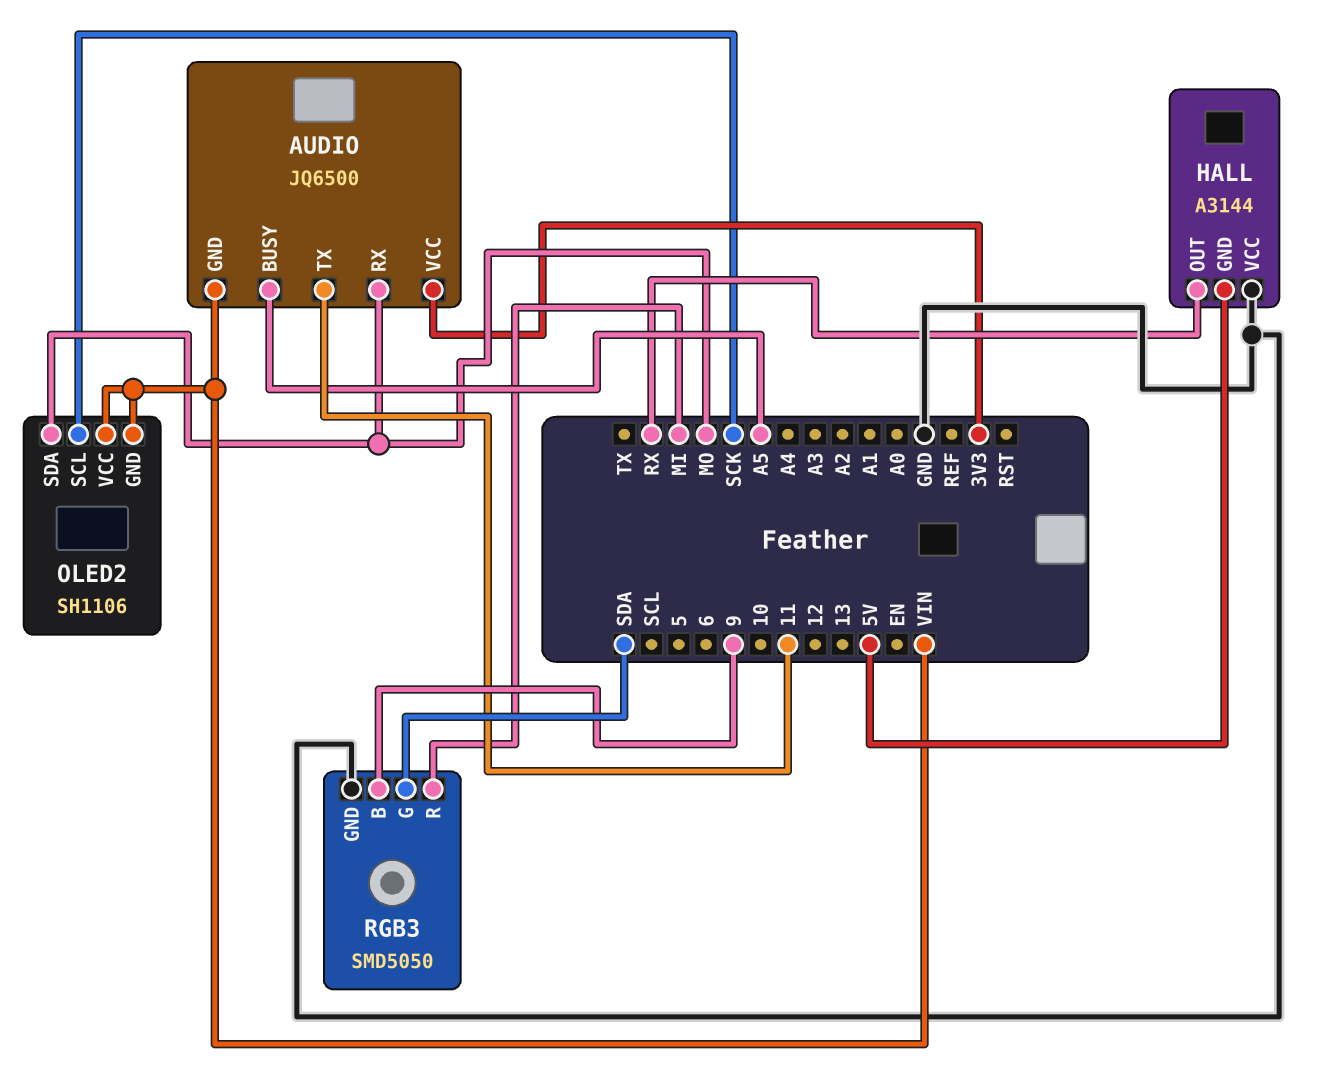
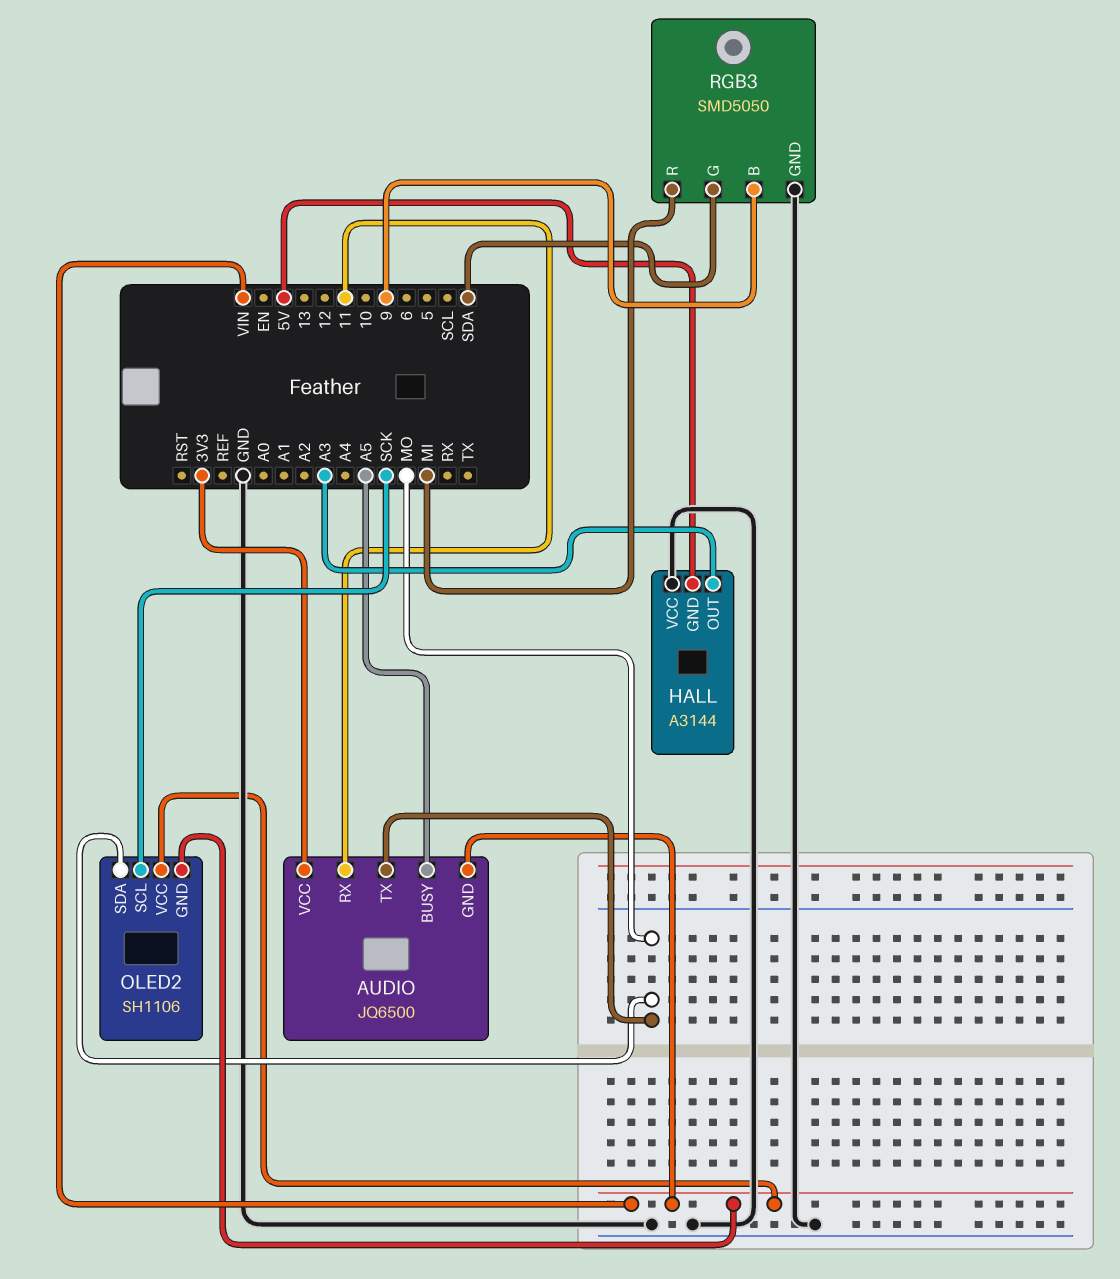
AUDIO pin RX: MO -> 11
AUDIO pin TX: 11 -> MO
HALL pin OUT: RX -> A3

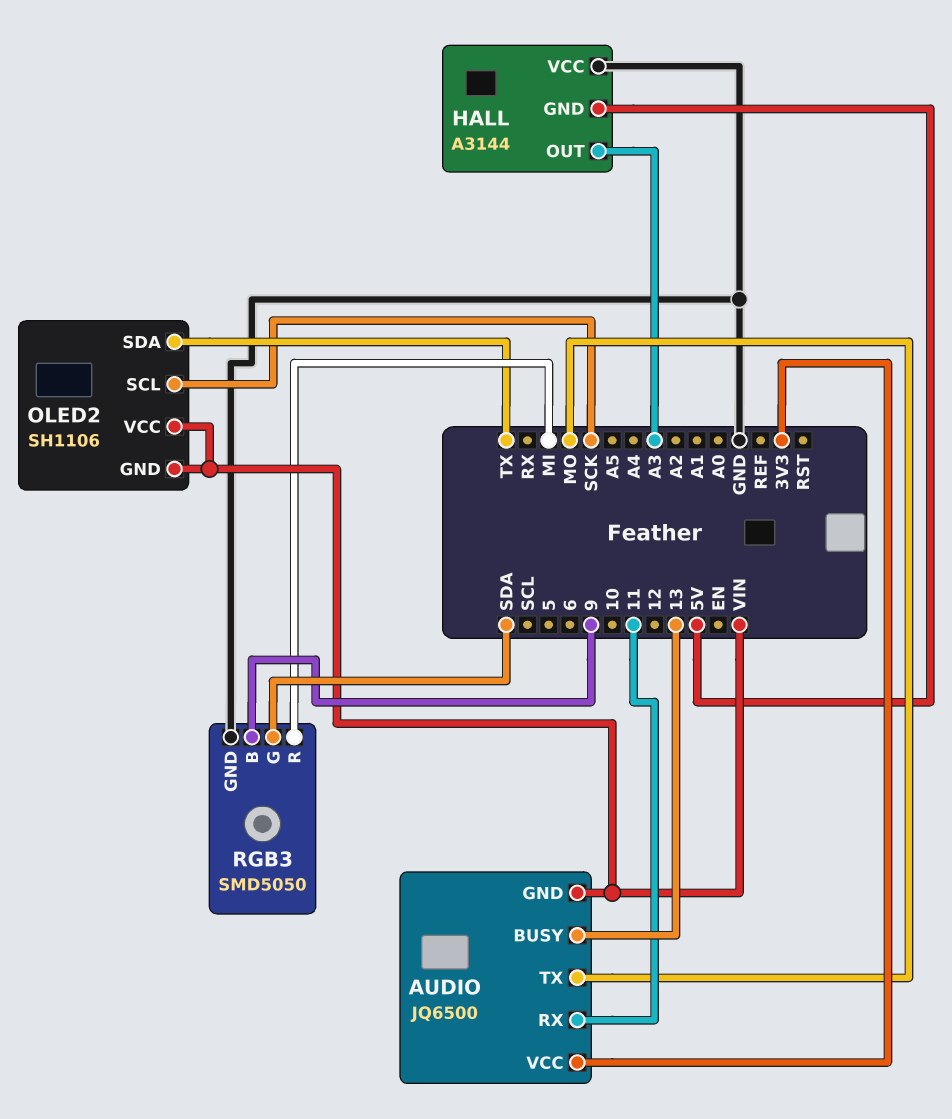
AUDIO pin BUSY: A5 -> 13
OLED2 pin SDA: MO -> TX

